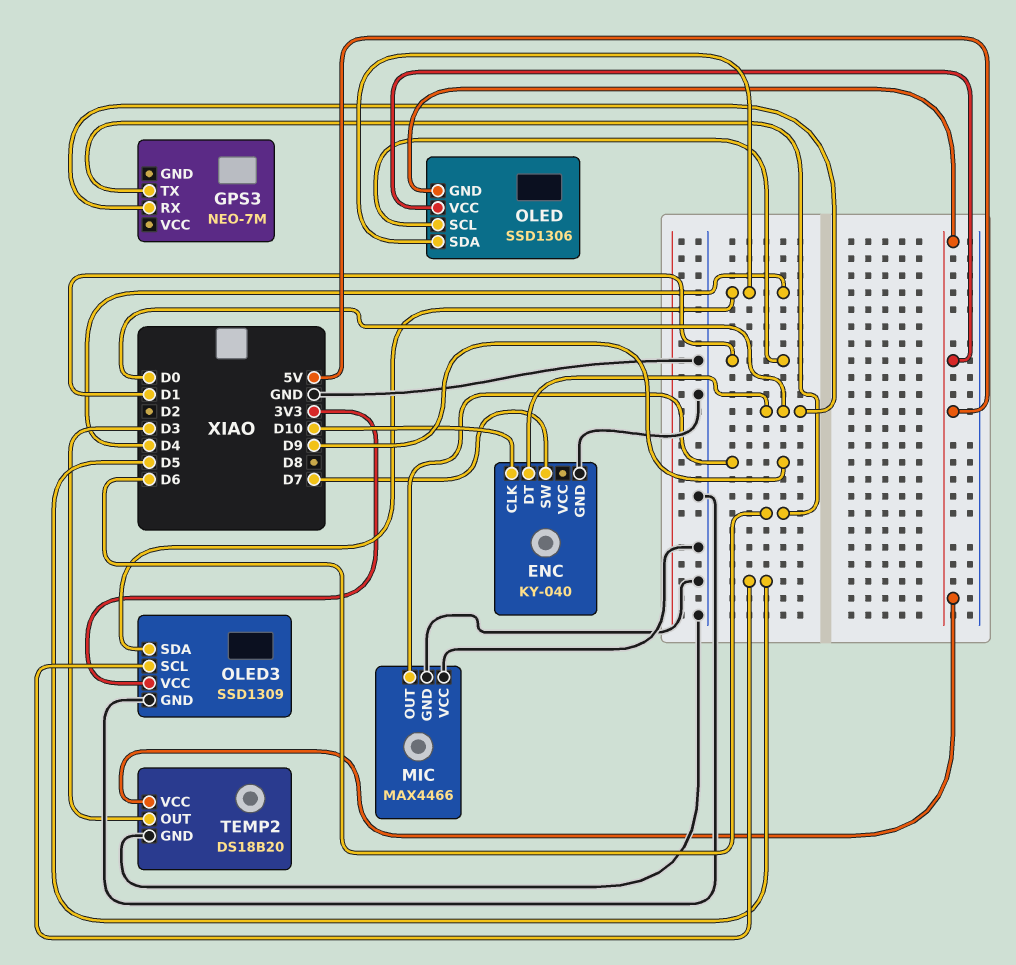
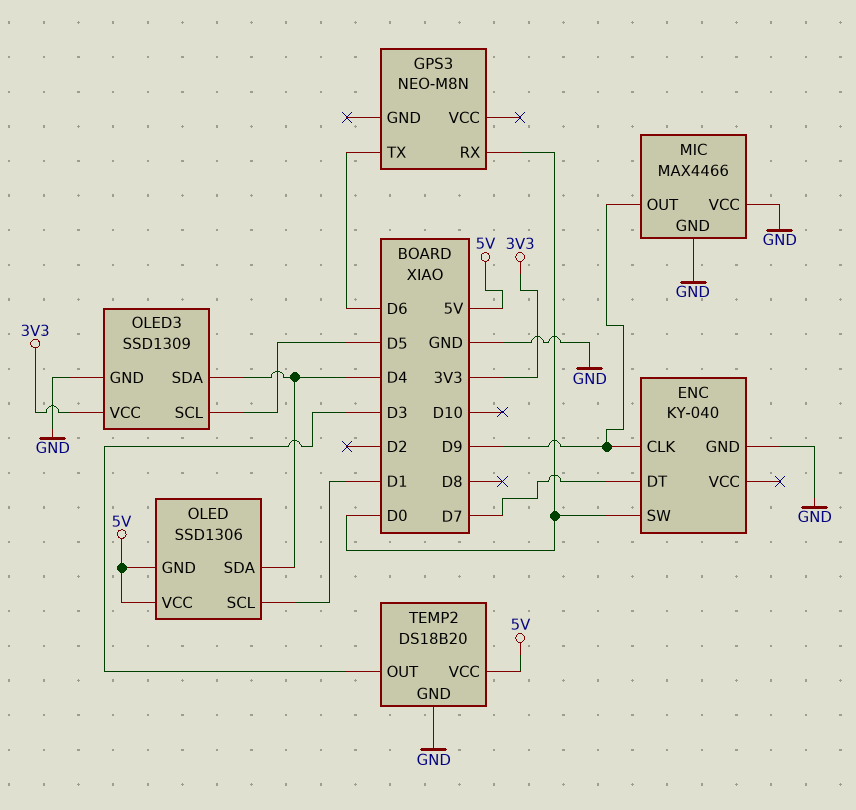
ENC pin CLK: D10 -> D9
ENC pin DT: D0 -> D7
ENC pin SW: D7 -> D0
GPS3: NEO-7M -> NEO-M8N

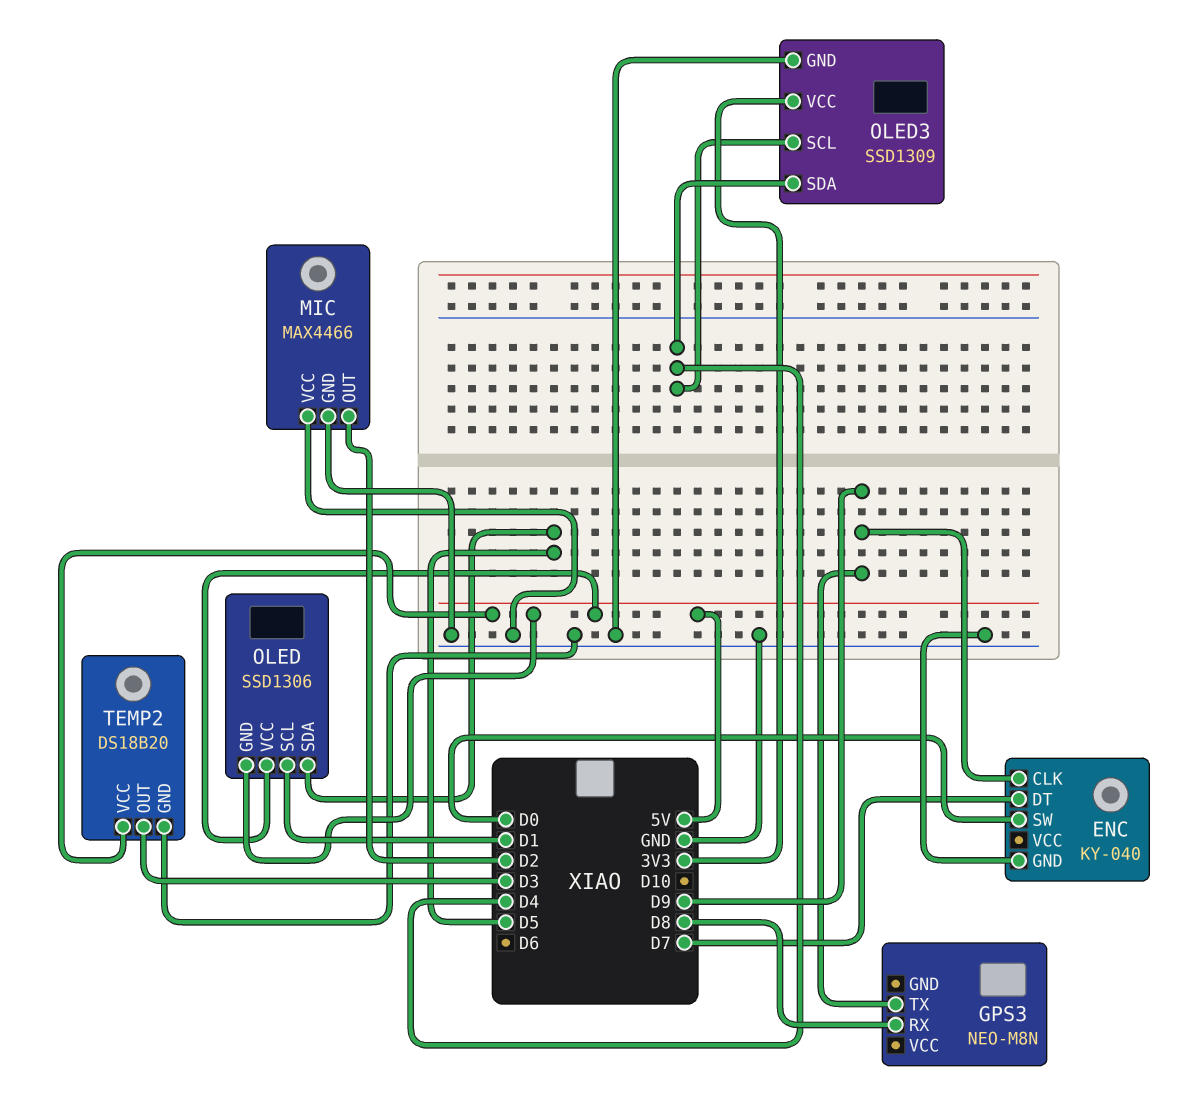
GPS3 pin RX: D0 -> D8
GPS3 pin TX: D6 -> D9
MIC pin OUT: D9 -> D2
OLED pin SDA: D4 -> D5
OLED3 pin SCL: D5 -> D4

